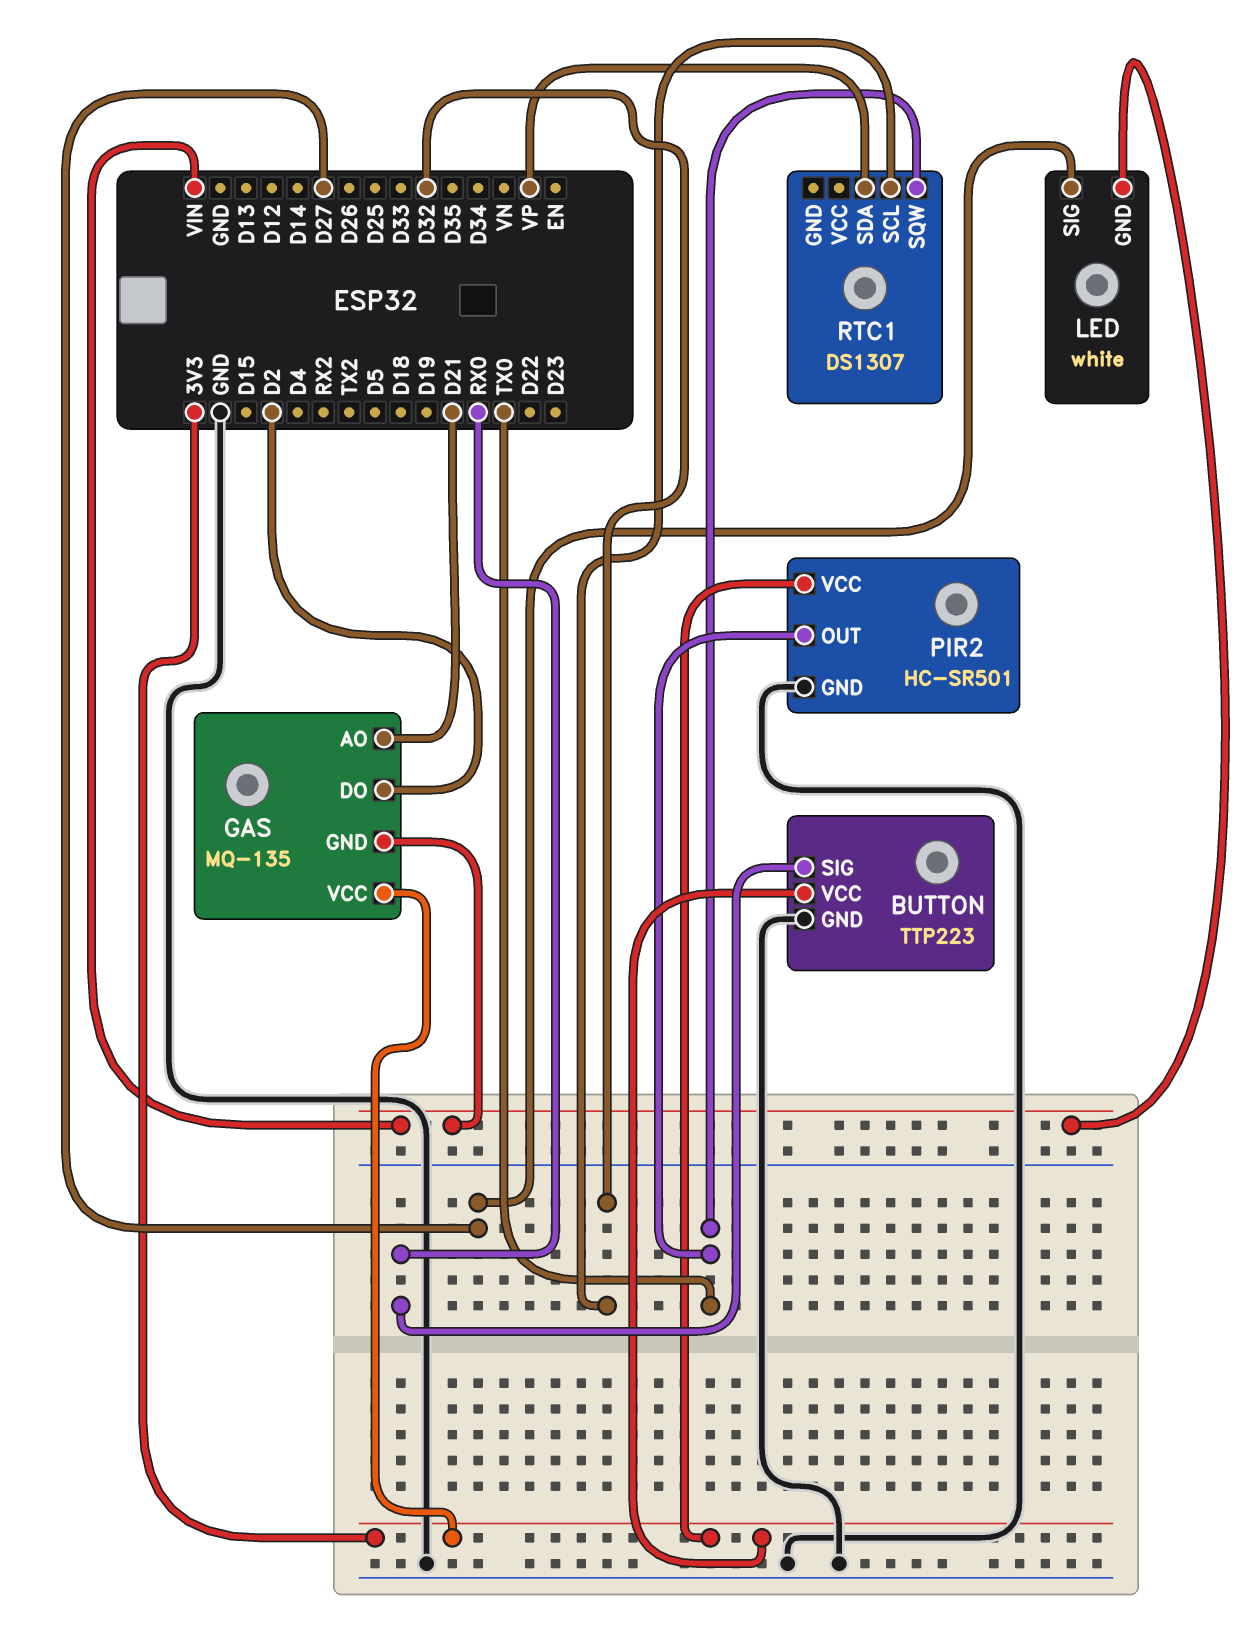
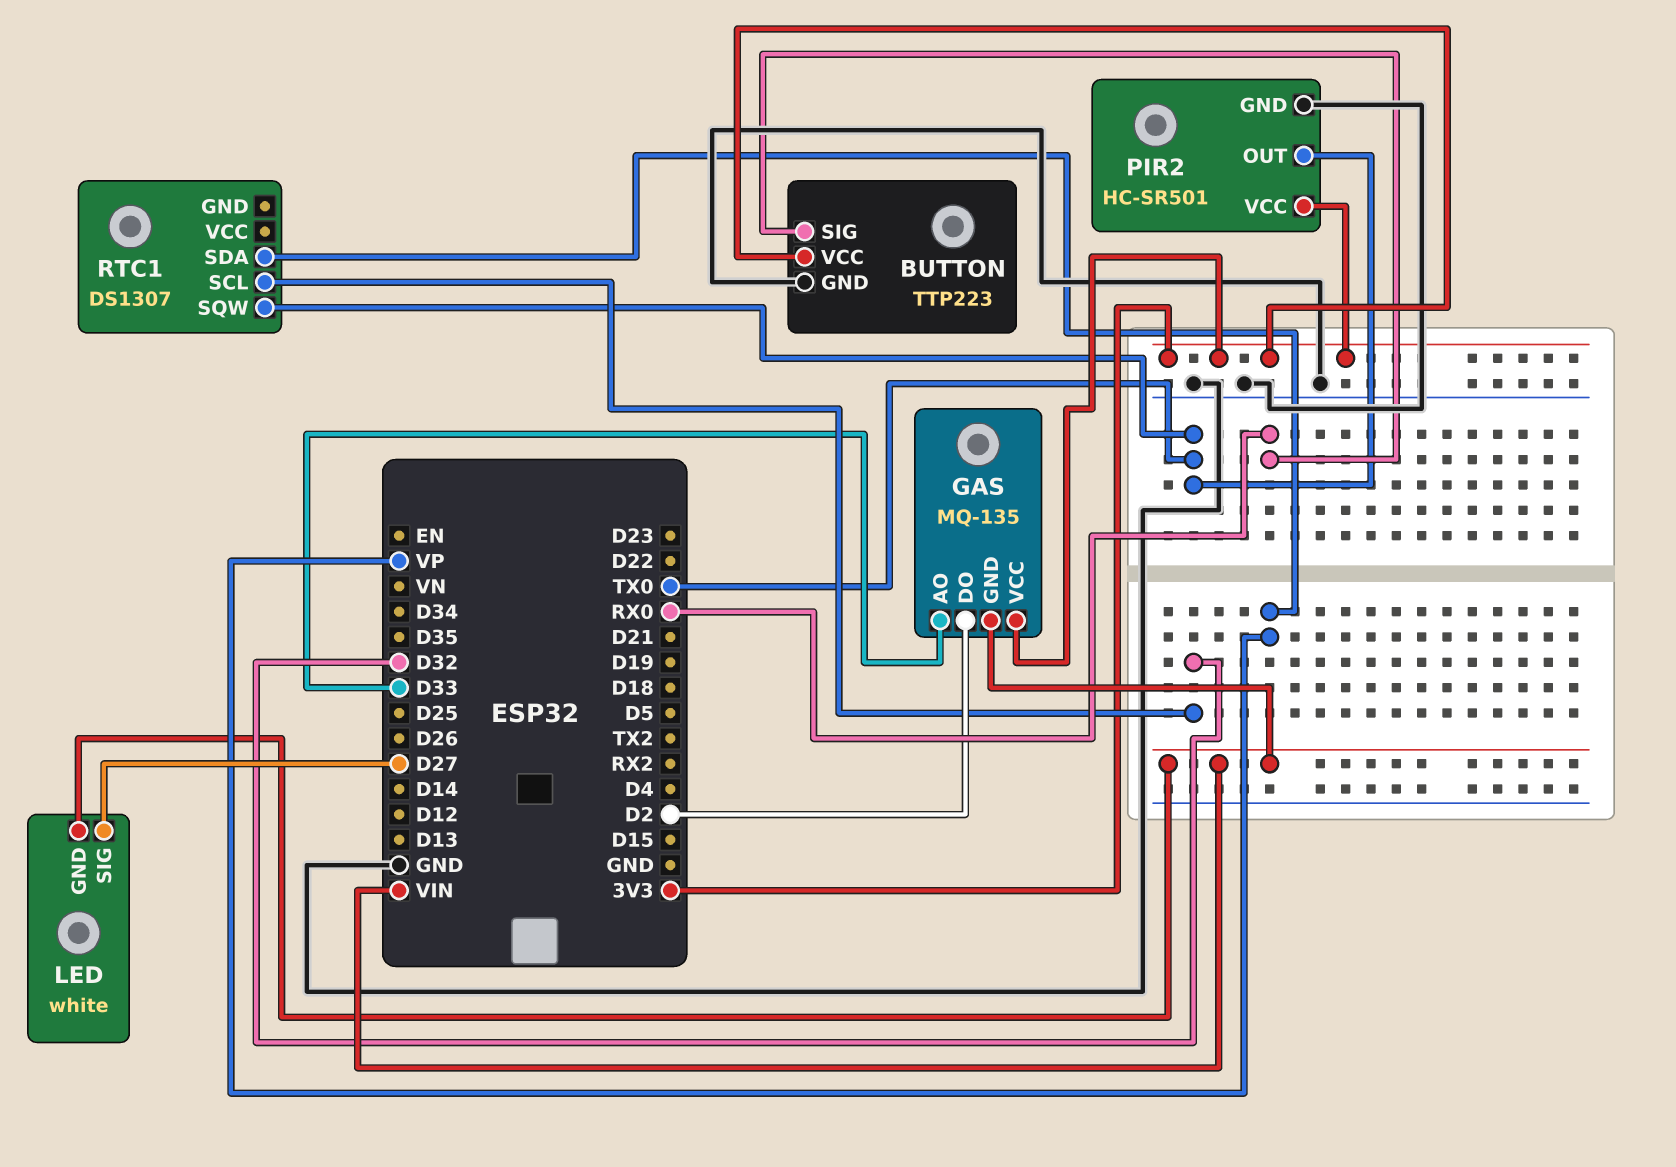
GAS pin AO: D21 -> D33

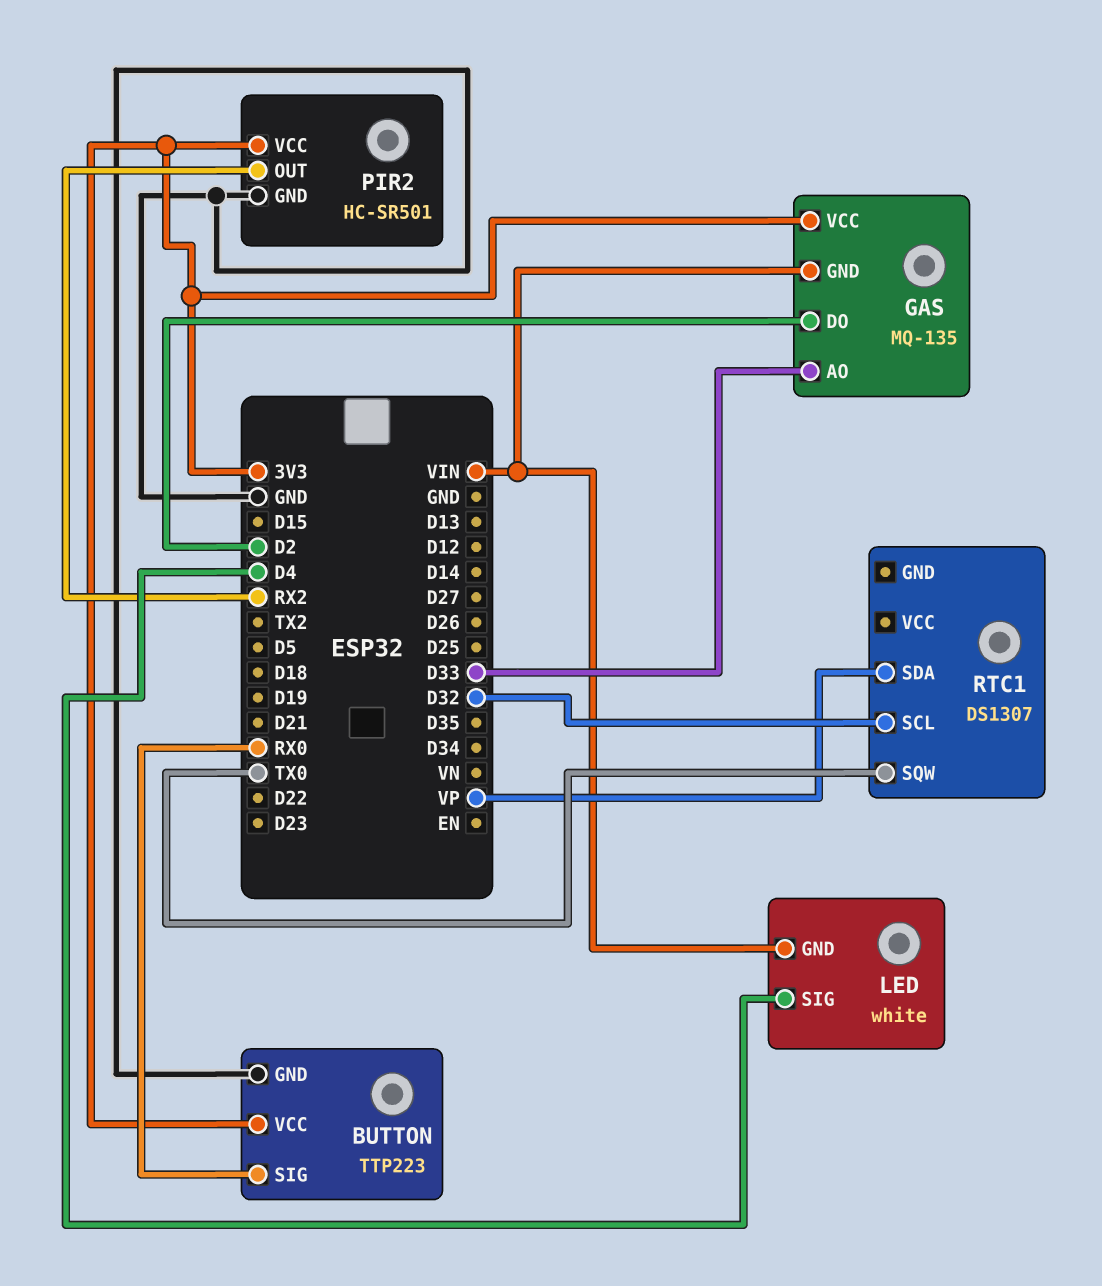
LED pin SIG: D27 -> D4
PIR2 pin OUT: TX0 -> RX2

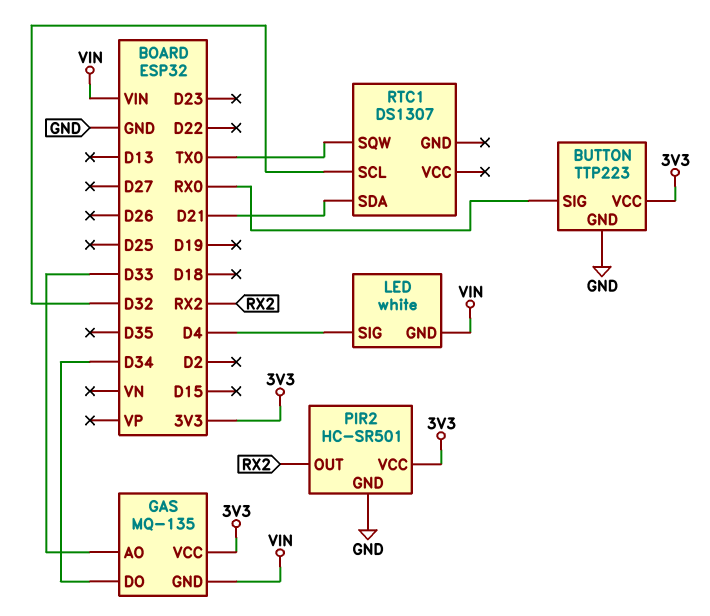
GAS pin DO: D2 -> D34
RTC1 pin SDA: VP -> D21

